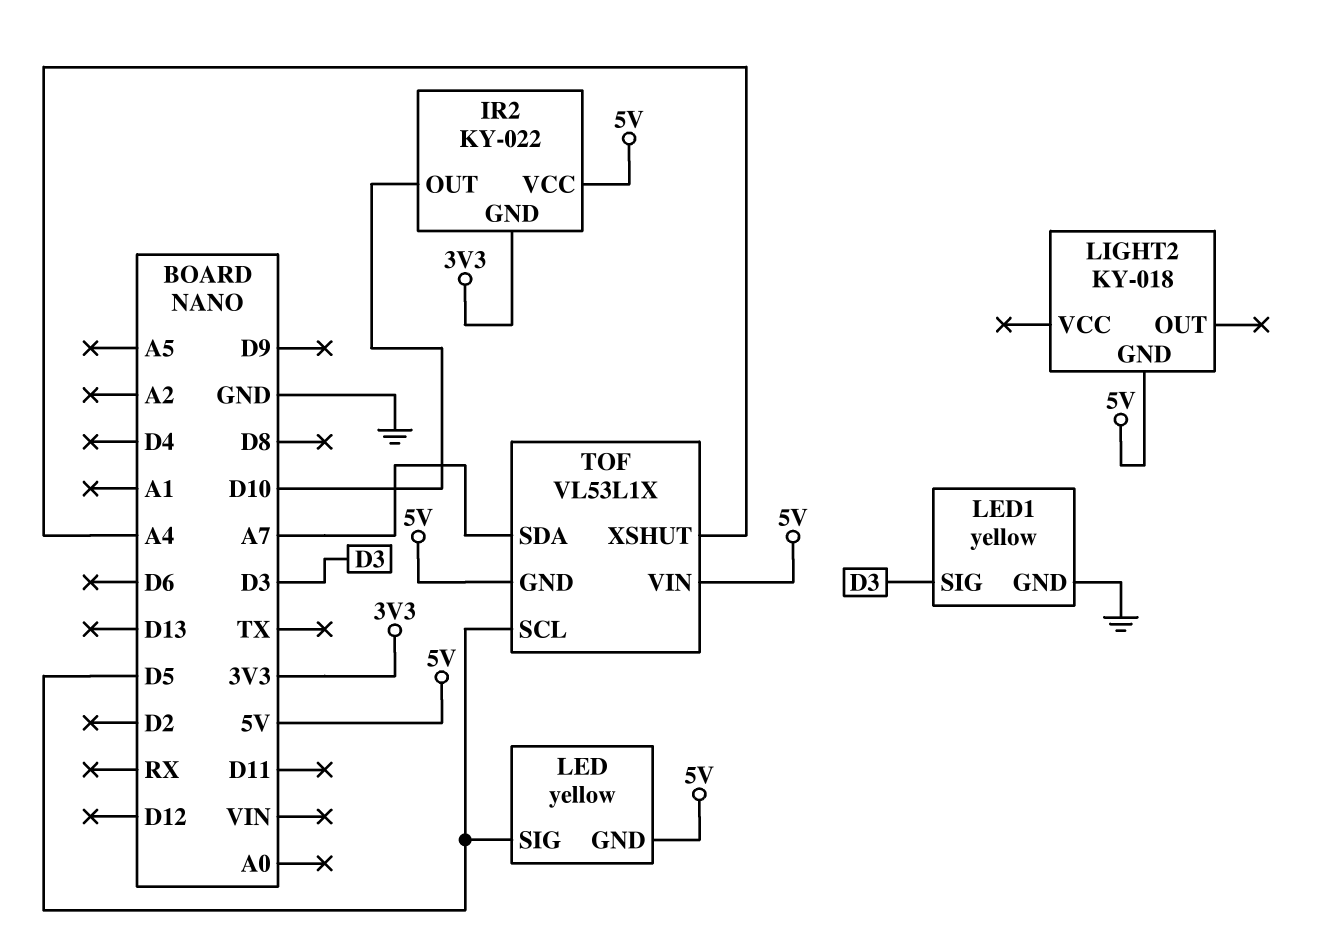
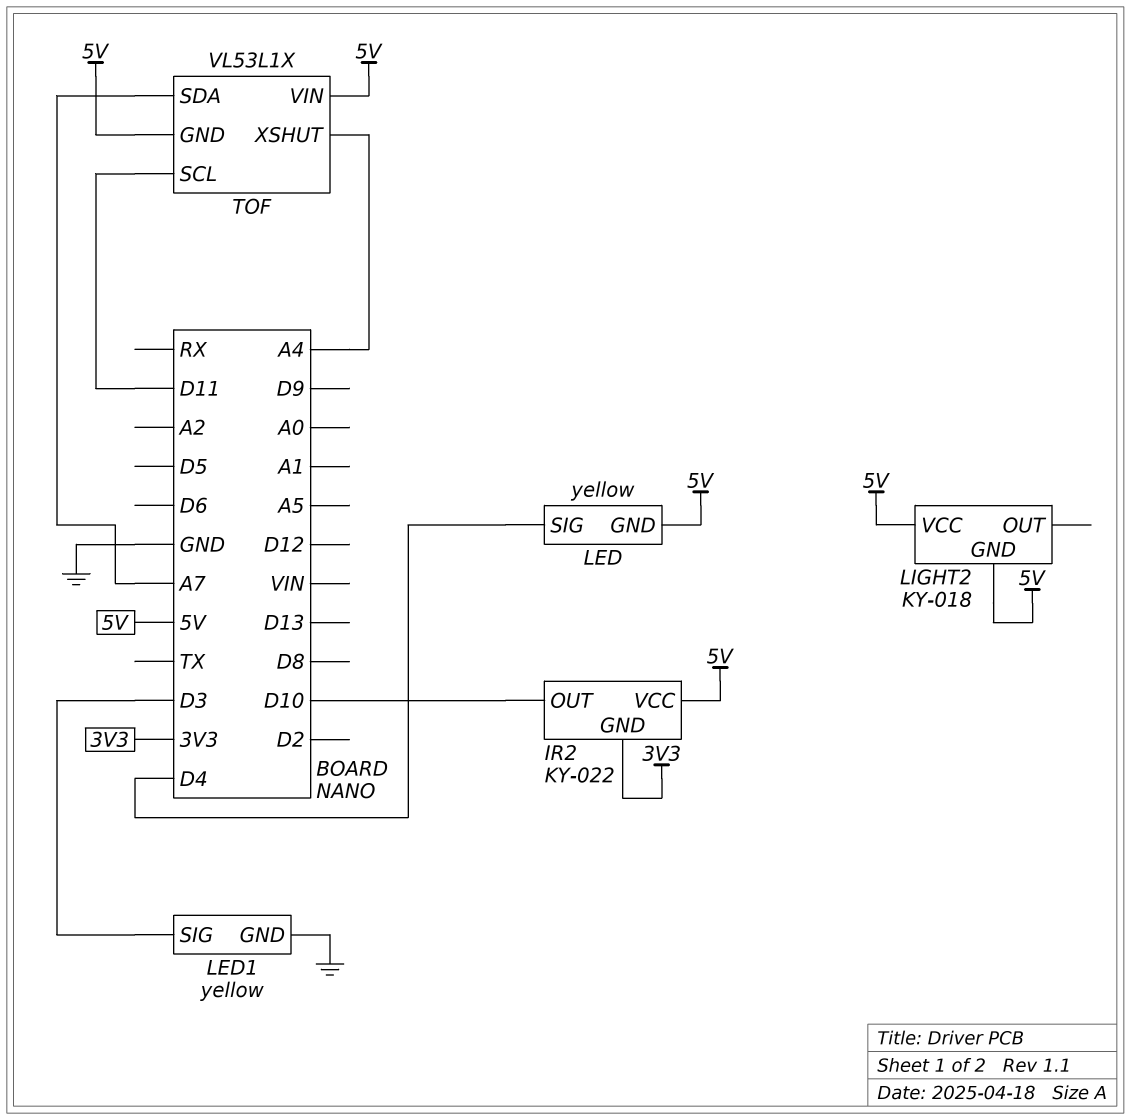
LED pin SIG: D5 -> D4
LIGHT2 pin VCC: none -> 5V
TOF pin SCL: D5 -> D11

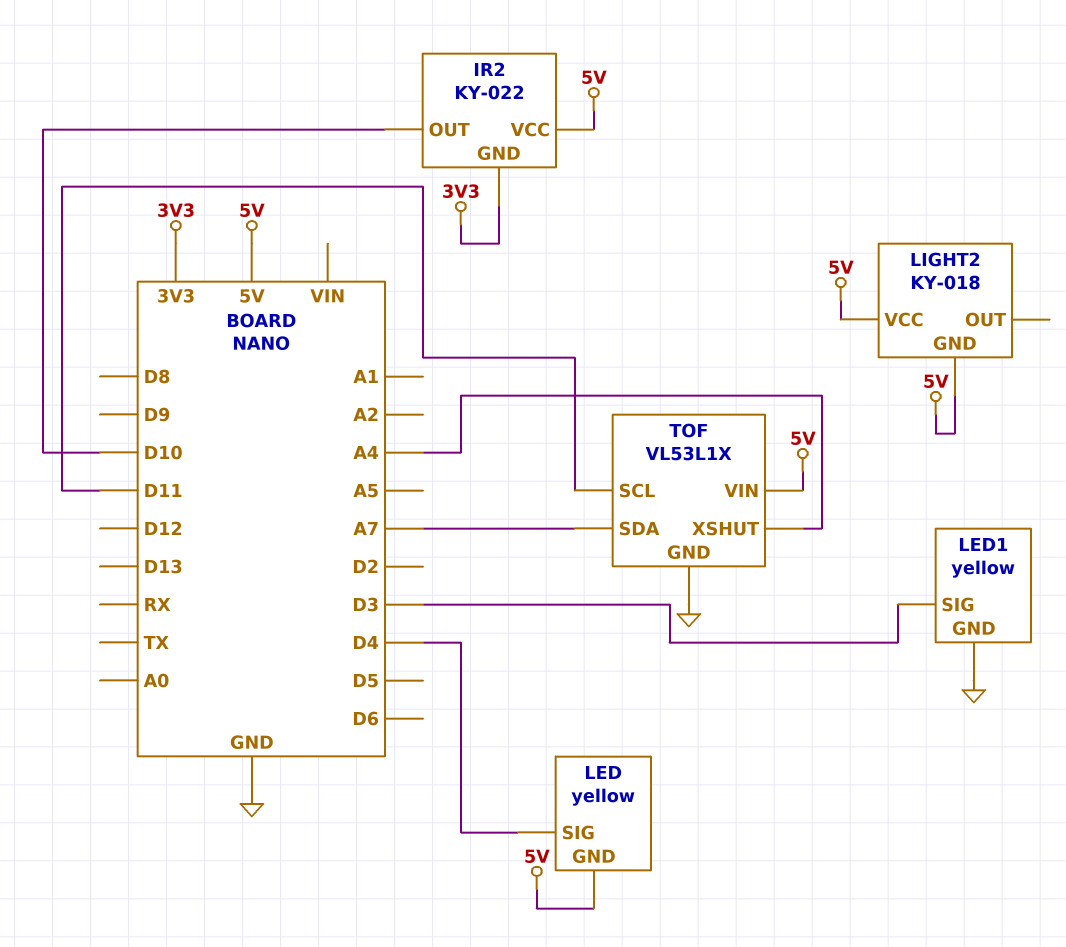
TOF pin GND: 5V -> GND

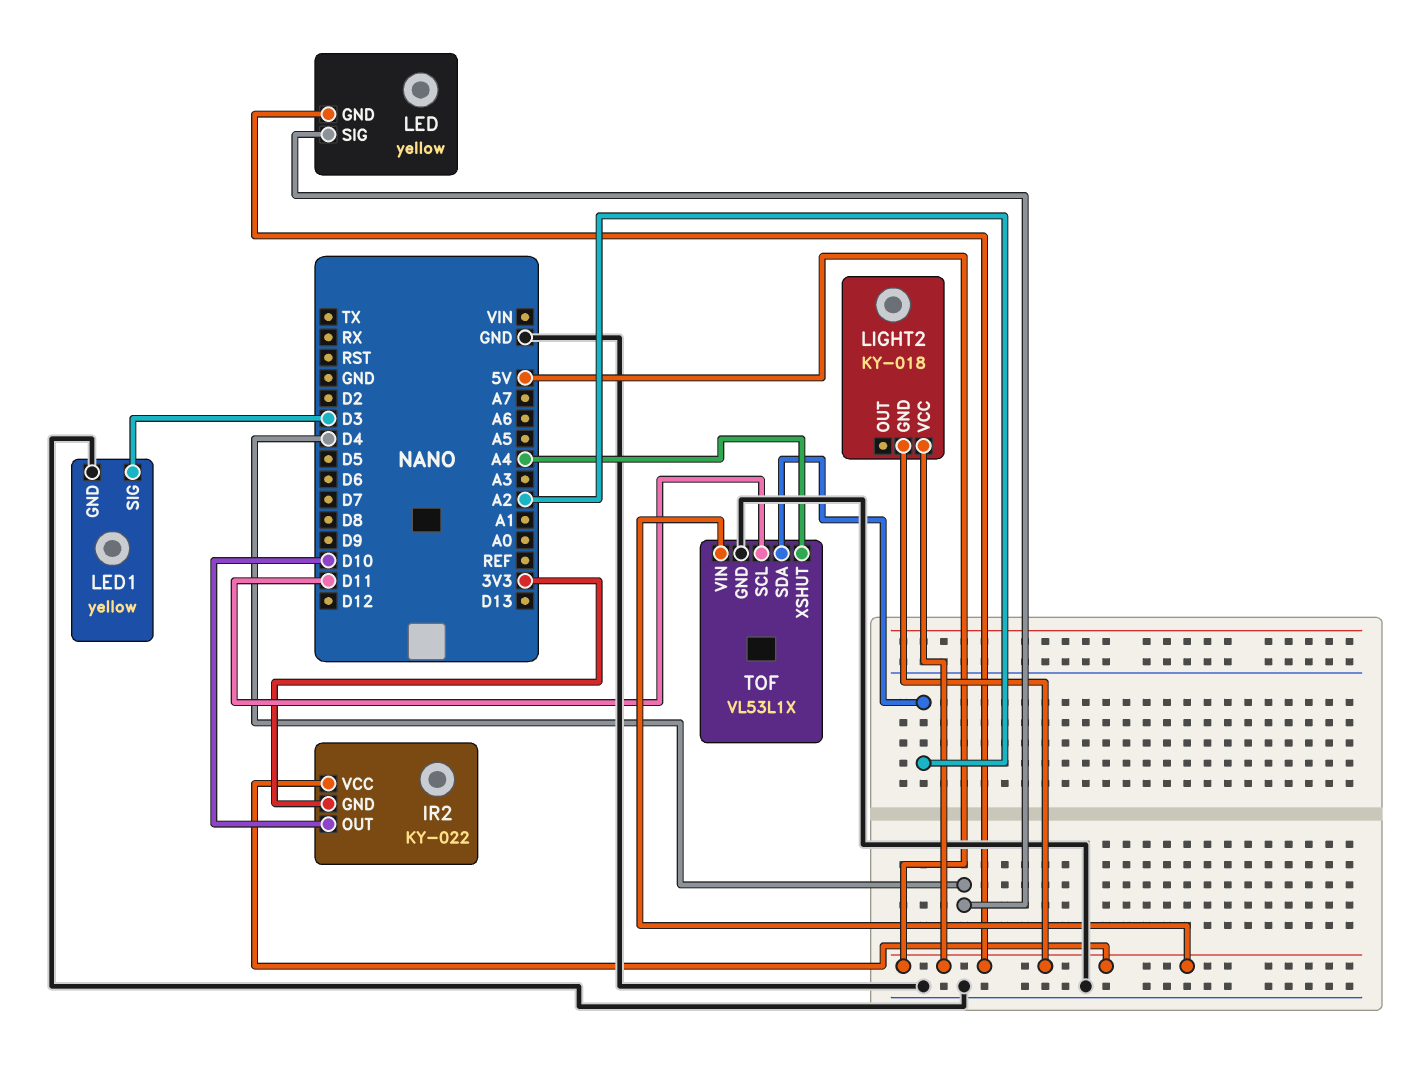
TOF pin SDA: A7 -> A2

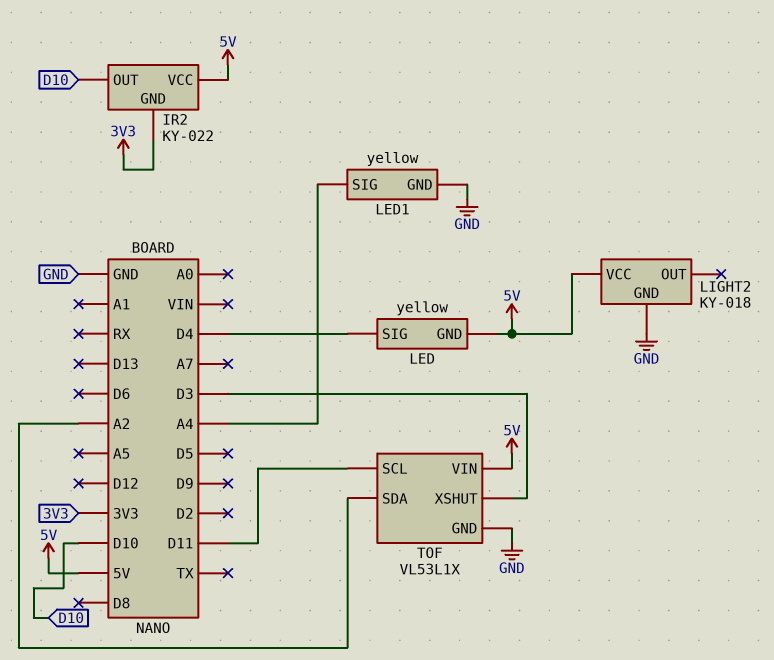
LED1 pin SIG: D3 -> A4
LIGHT2 pin GND: 5V -> GND
TOF pin XSHUT: A4 -> D3

